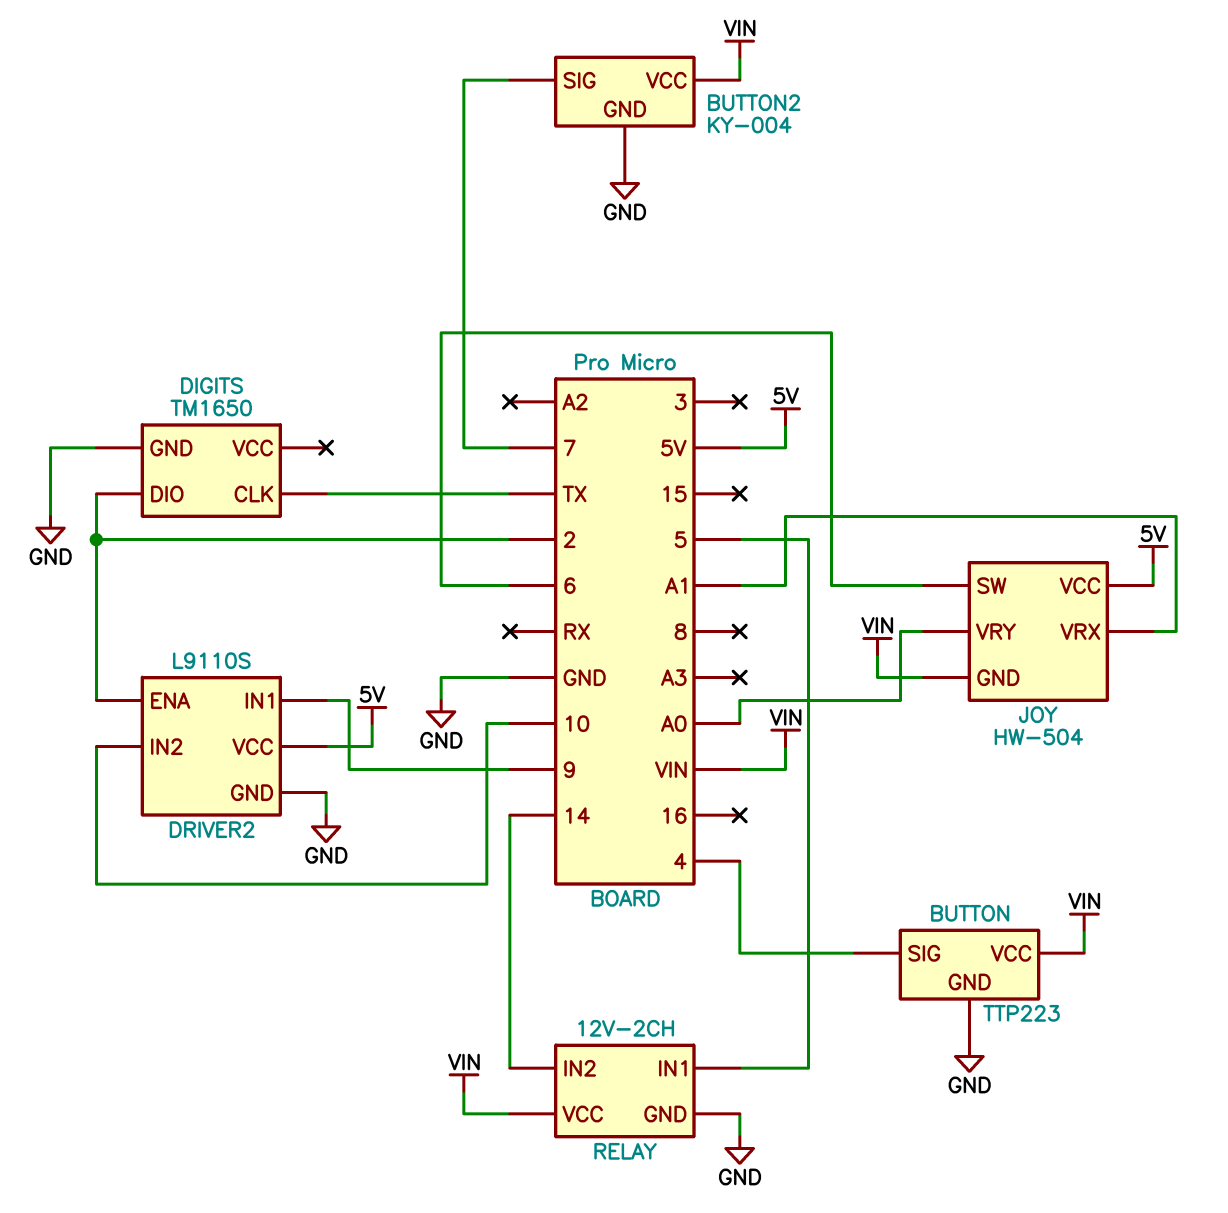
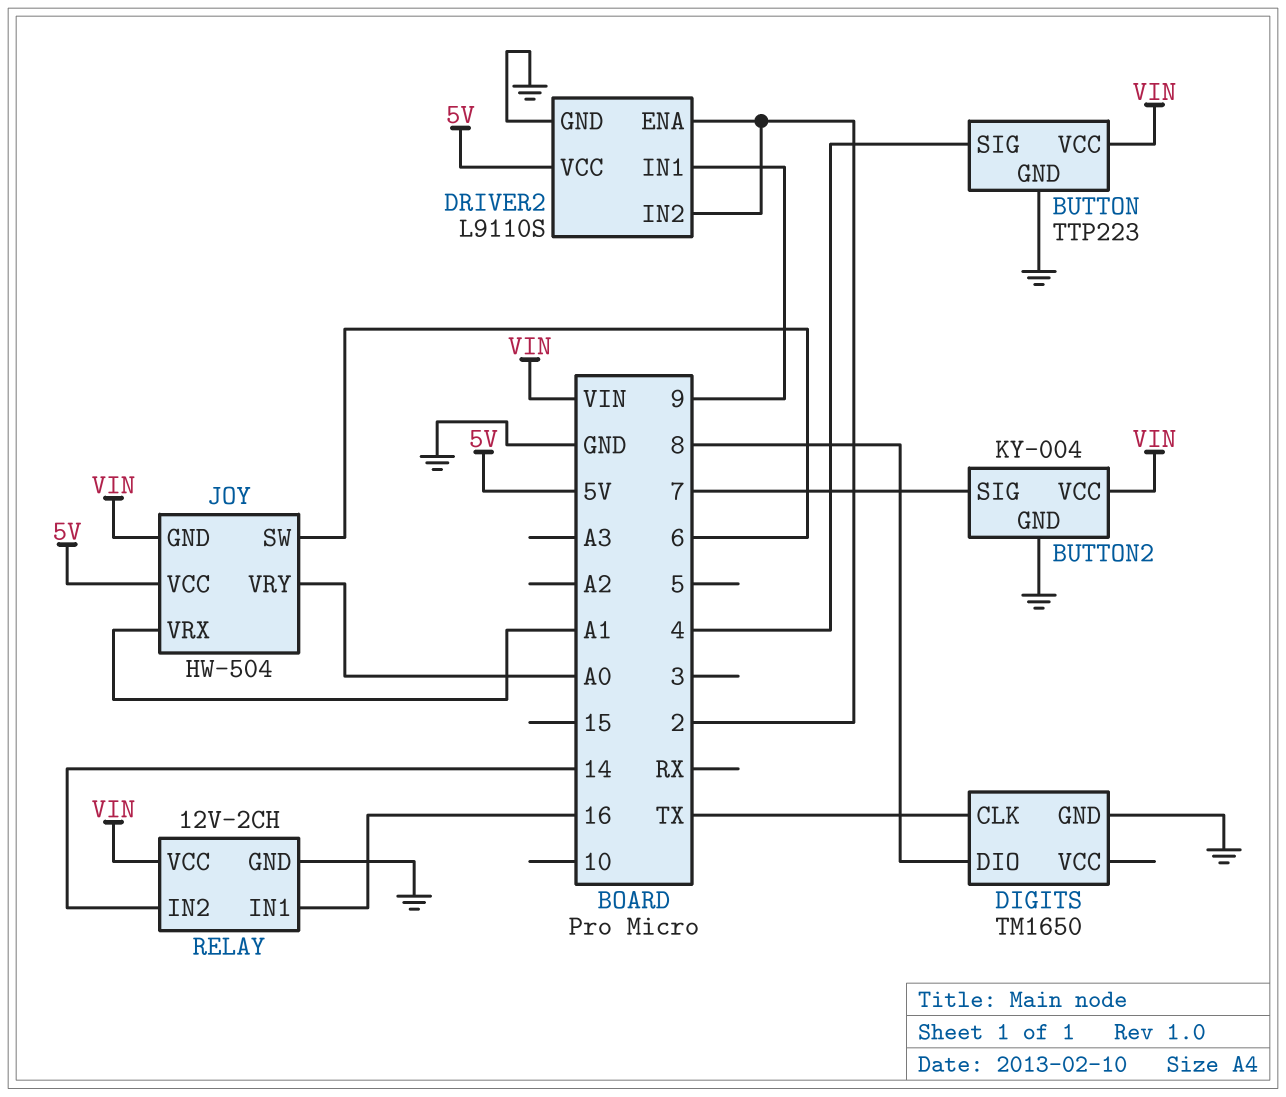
DIGITS pin DIO: 2 -> 8
DRIVER2 pin IN2: 10 -> 2
RELAY pin IN1: 5 -> 16

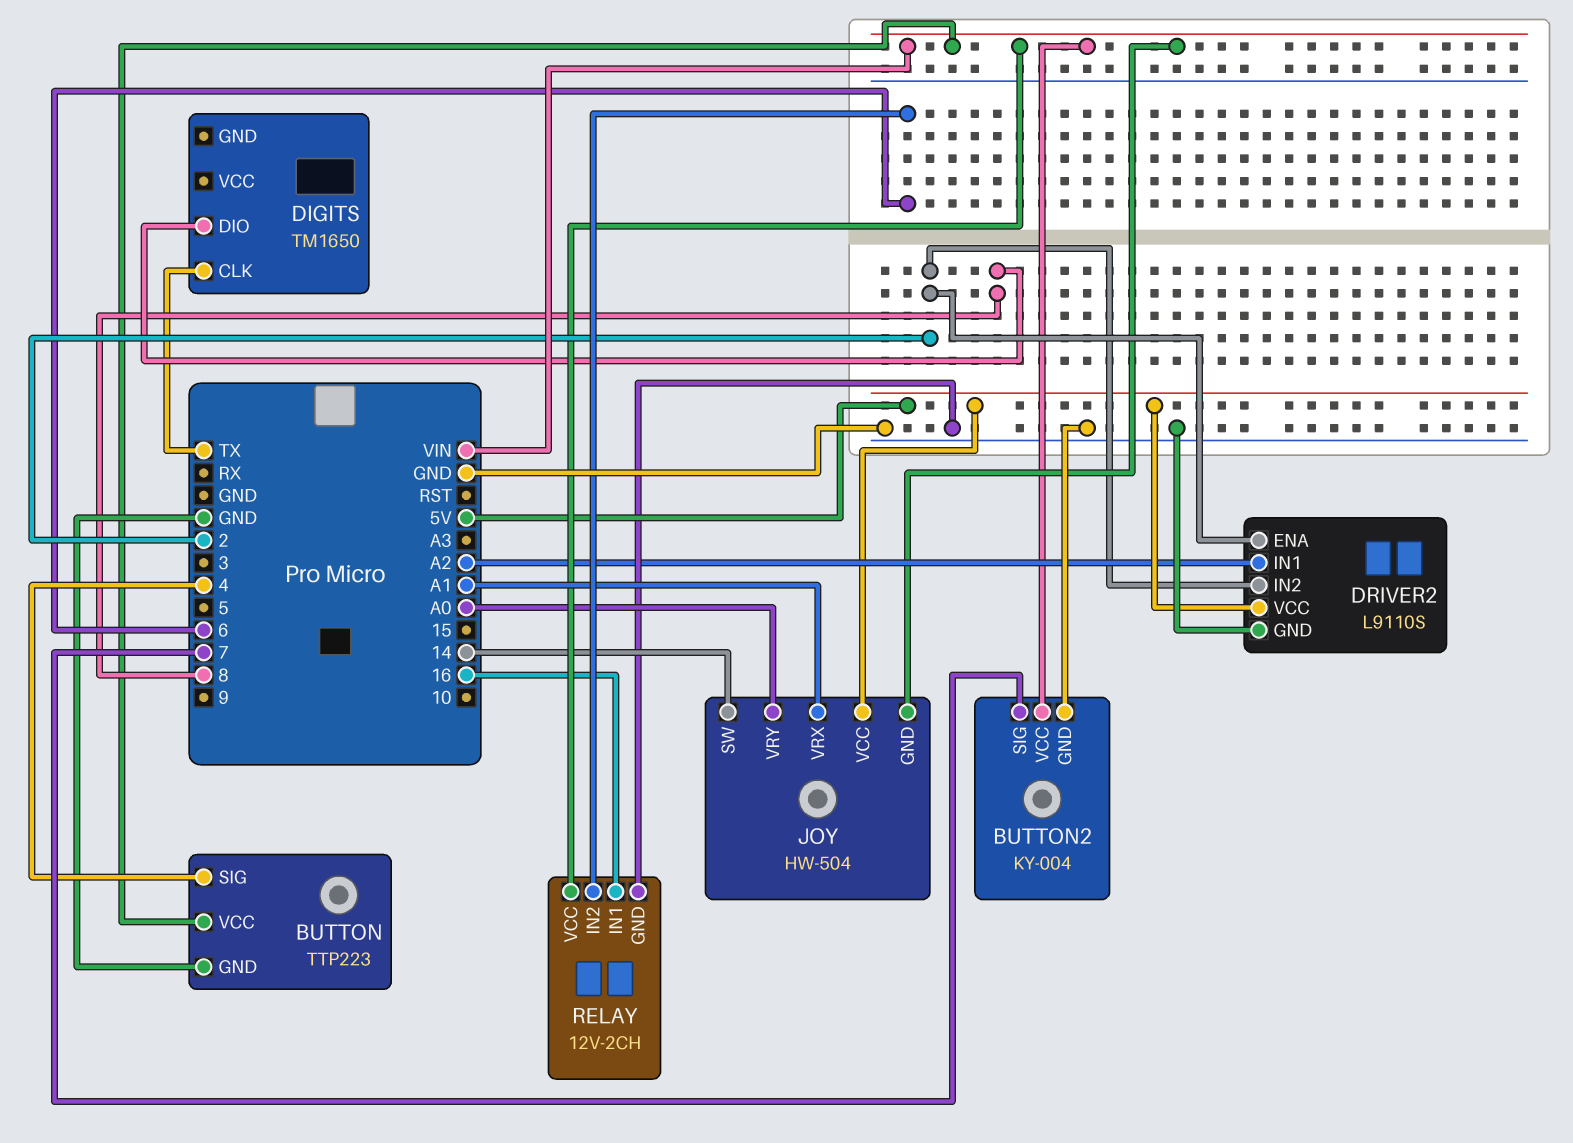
DIGITS pin GND: GND -> none
DRIVER2 pin IN1: 9 -> A2
JOY pin SW: 6 -> 14
RELAY pin IN2: 14 -> 6

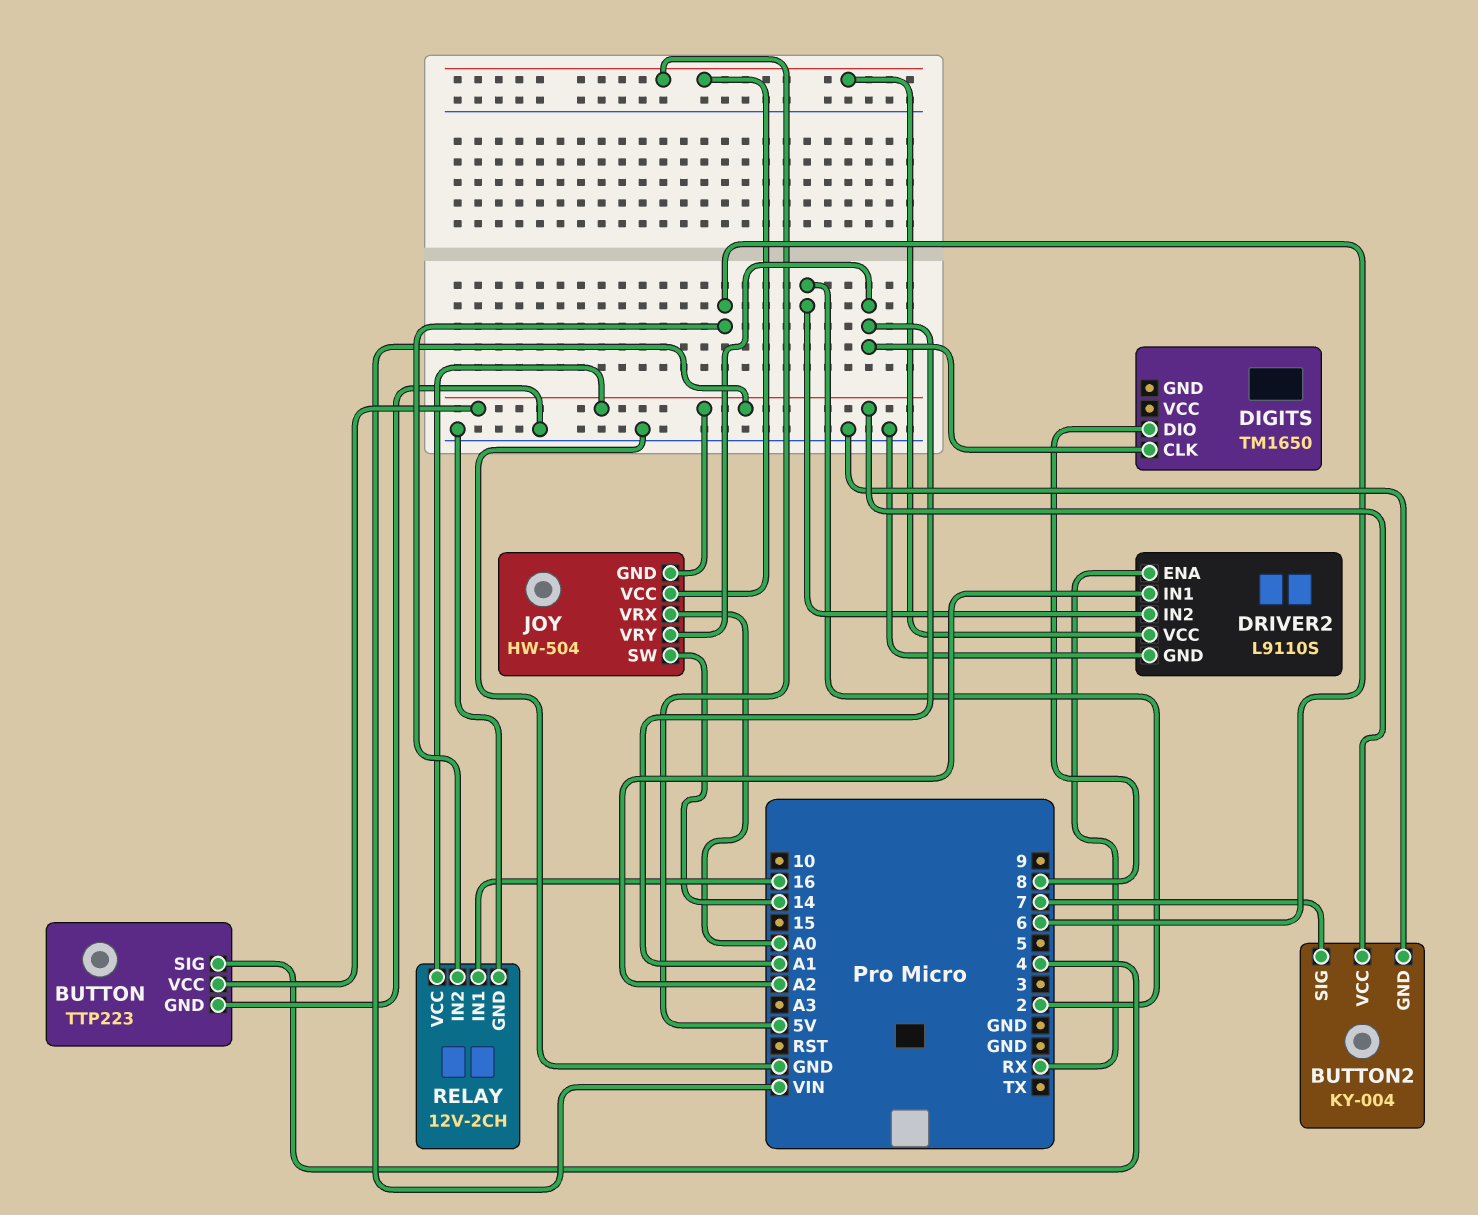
DIGITS pin CLK: TX -> A1
DRIVER2 pin ENA: 2 -> RX
JOY pin VRX: A1 -> A0
JOY pin VRY: A0 -> A1

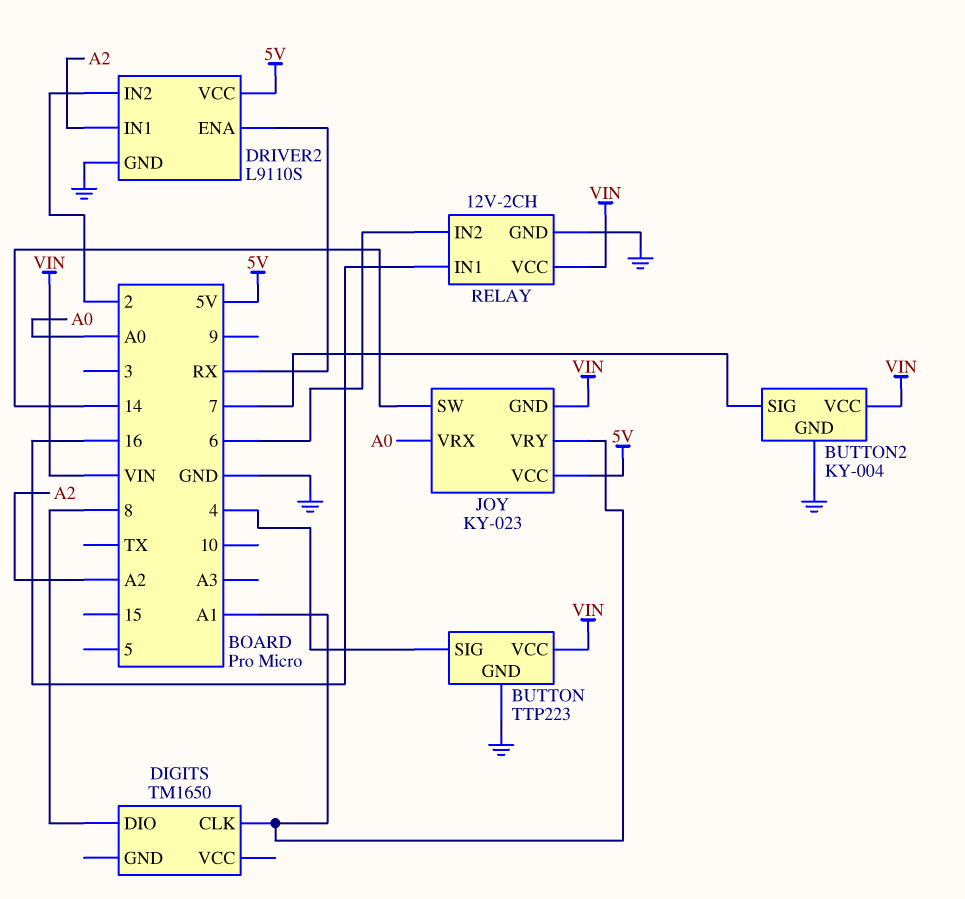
JOY: HW-504 -> KY-023

